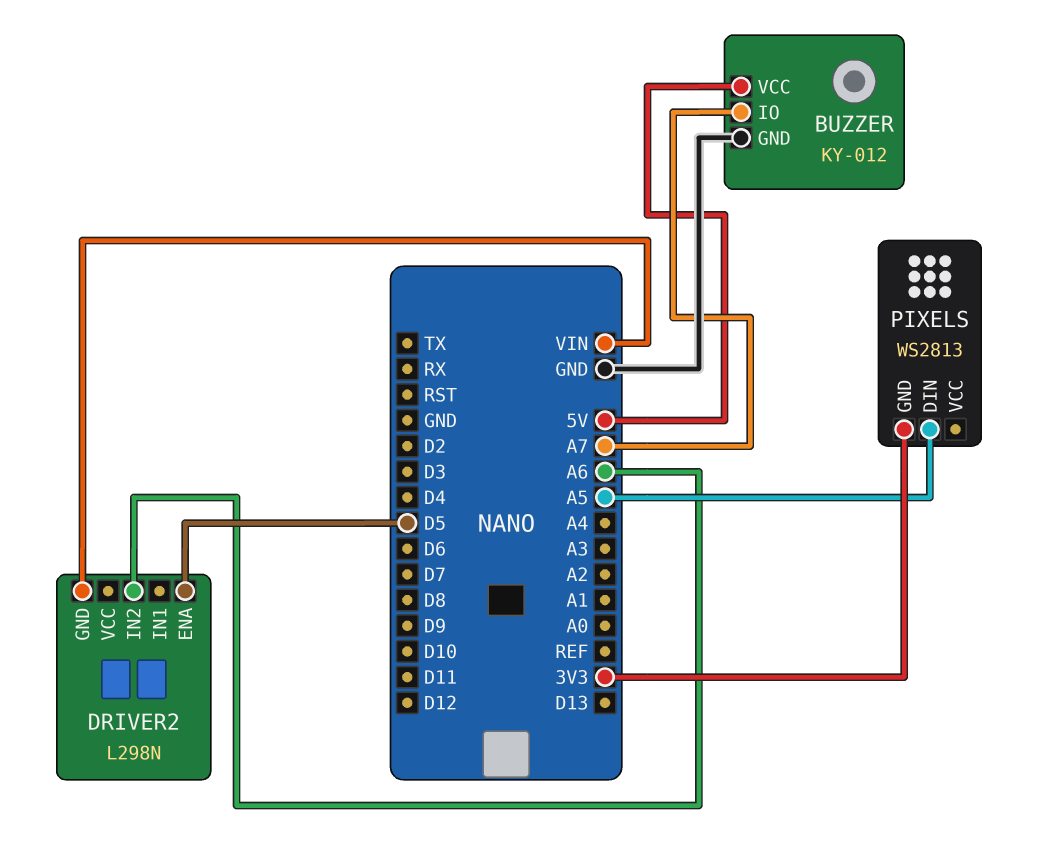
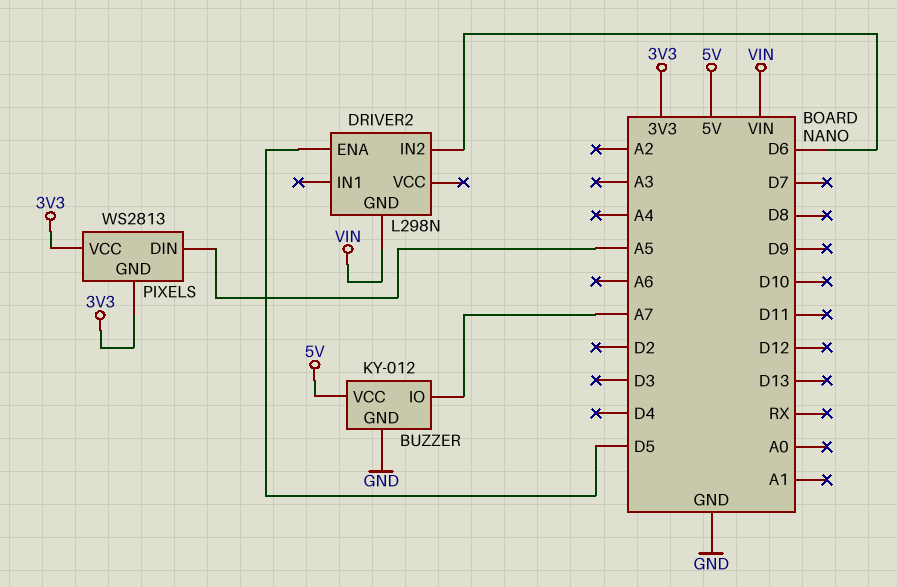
DRIVER2 pin IN2: A6 -> D6
PIXELS pin VCC: none -> 3V3

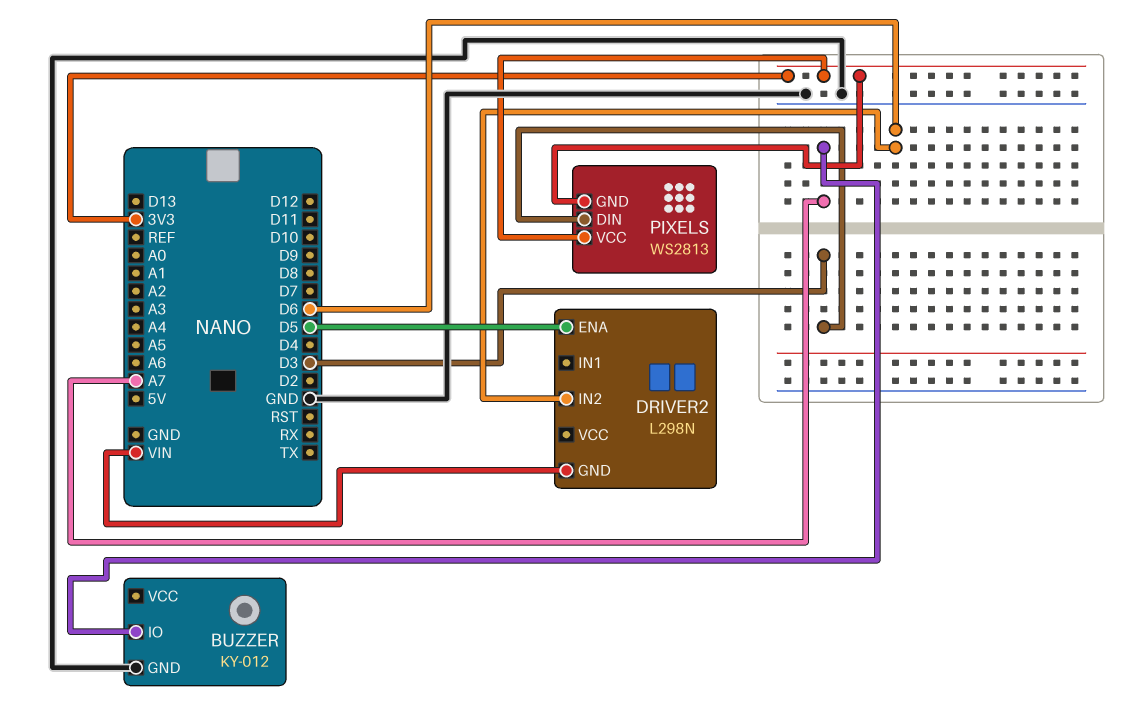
BUZZER pin VCC: 5V -> none
PIXELS pin DIN: A5 -> D3

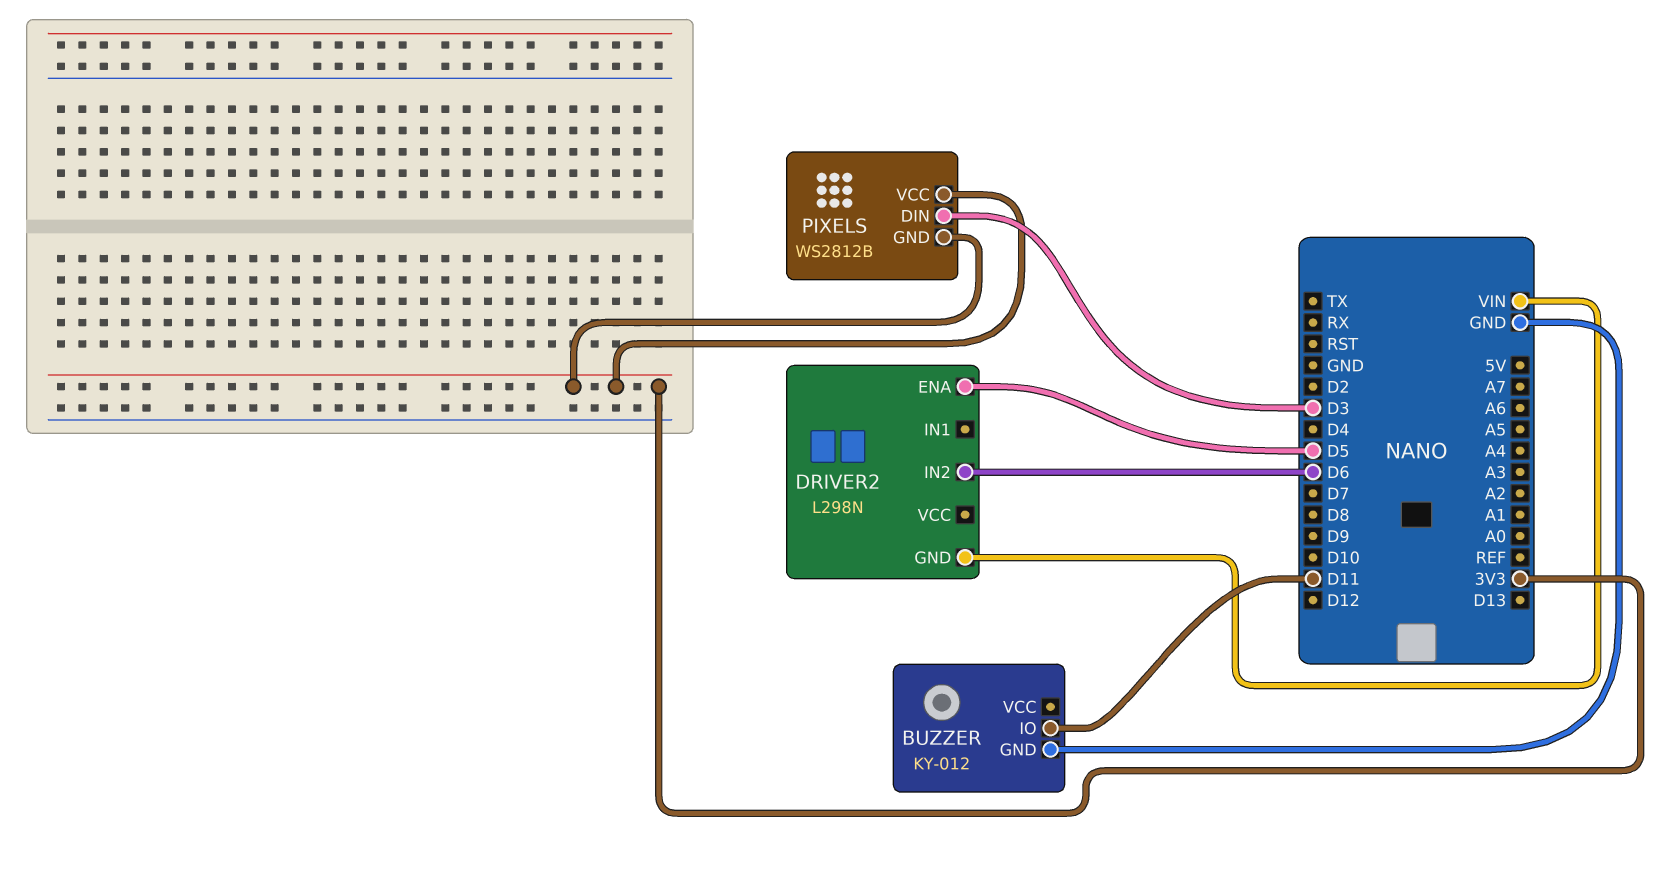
BUZZER pin IO: A7 -> D11
PIXELS: WS2813 -> WS2812B

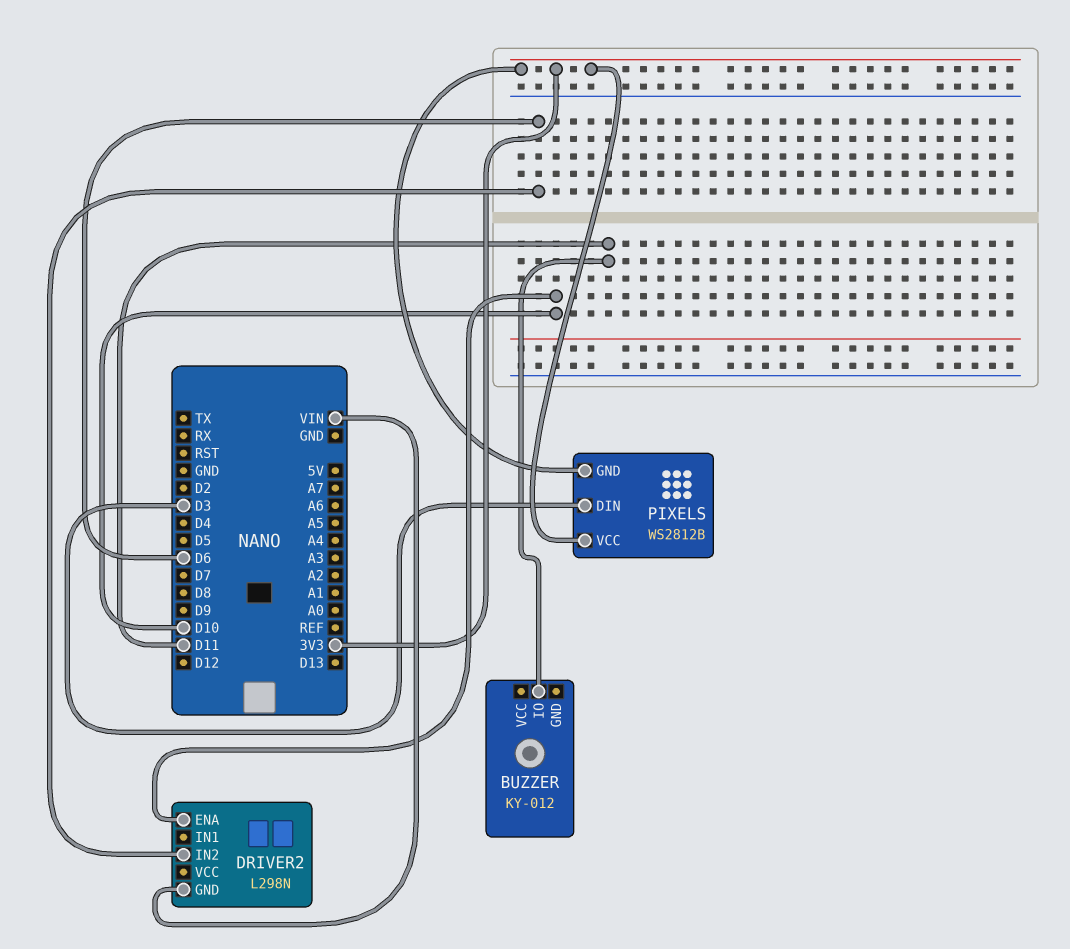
BUZZER pin GND: GND -> none
DRIVER2 pin ENA: D5 -> D10

